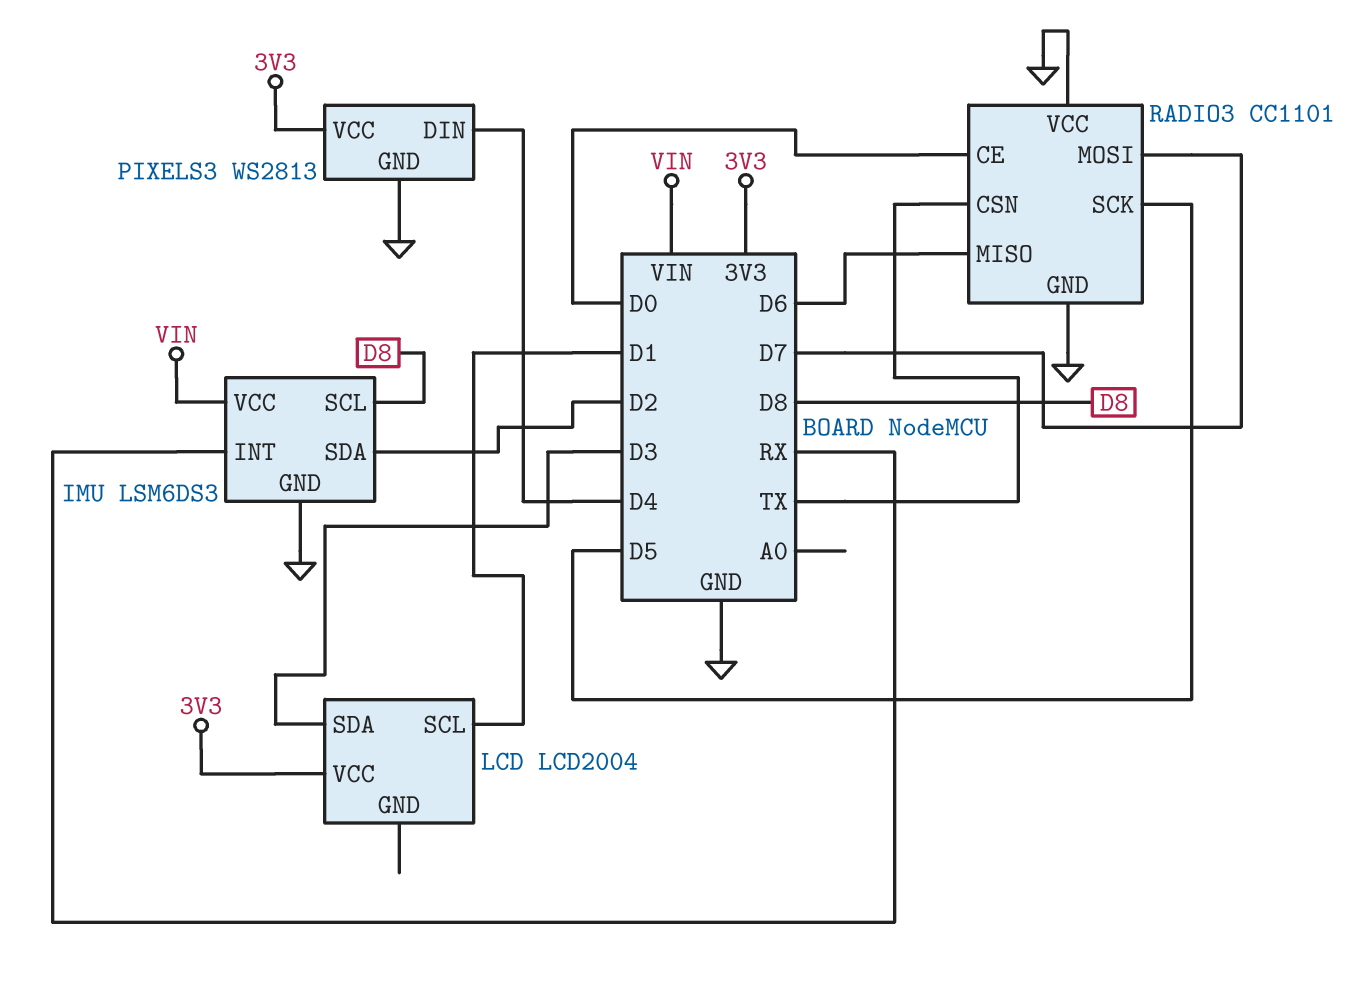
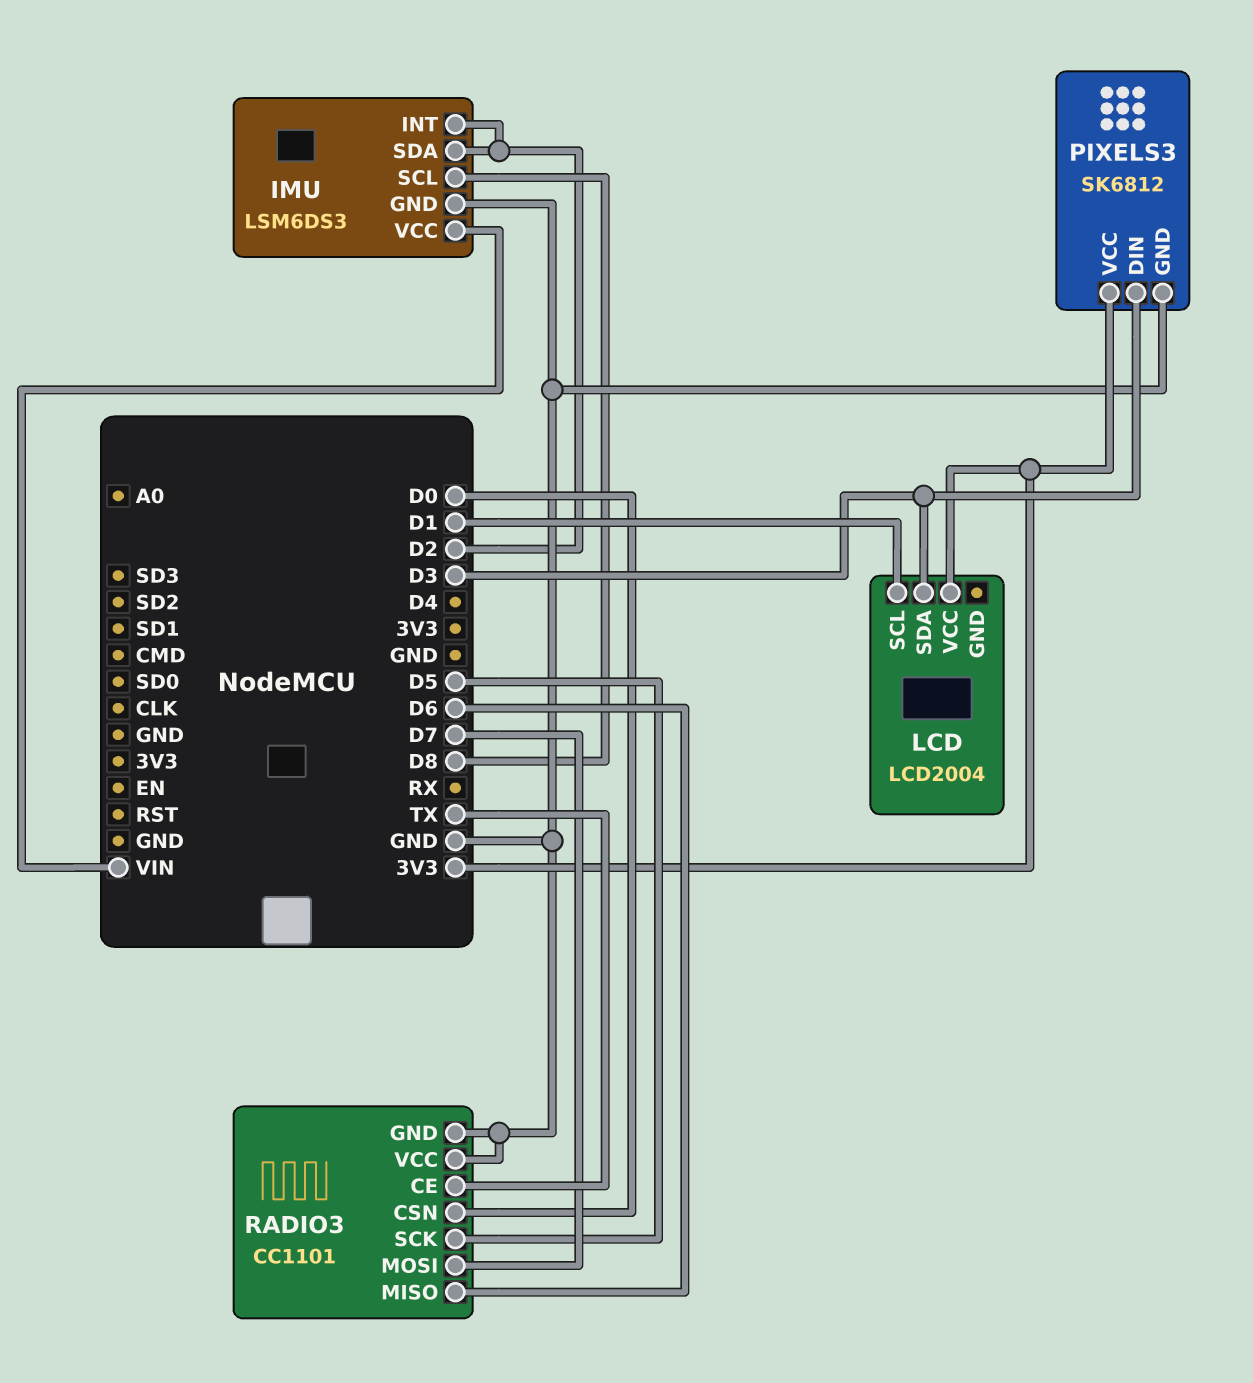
IMU pin INT: RX -> D2
PIXELS3: WS2813 -> SK6812
PIXELS3 pin DIN: D4 -> D3
RADIO3 pin CE: D0 -> TX
RADIO3 pin CSN: TX -> D0

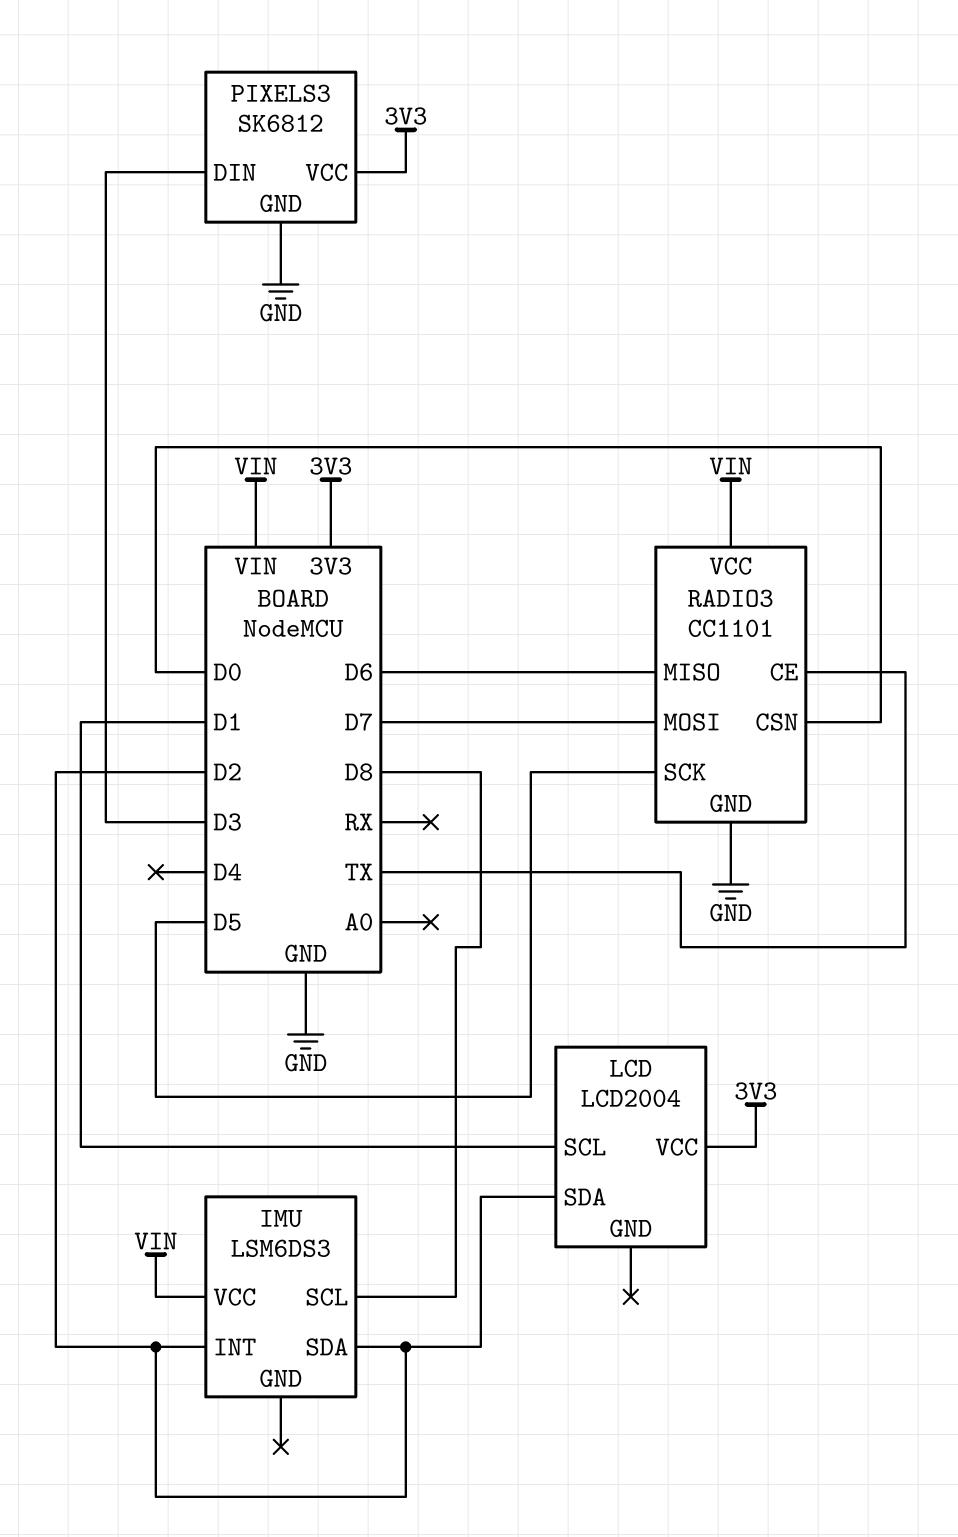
IMU pin GND: GND -> none
LCD pin SDA: D3 -> D2
RADIO3 pin VCC: GND -> VIN

